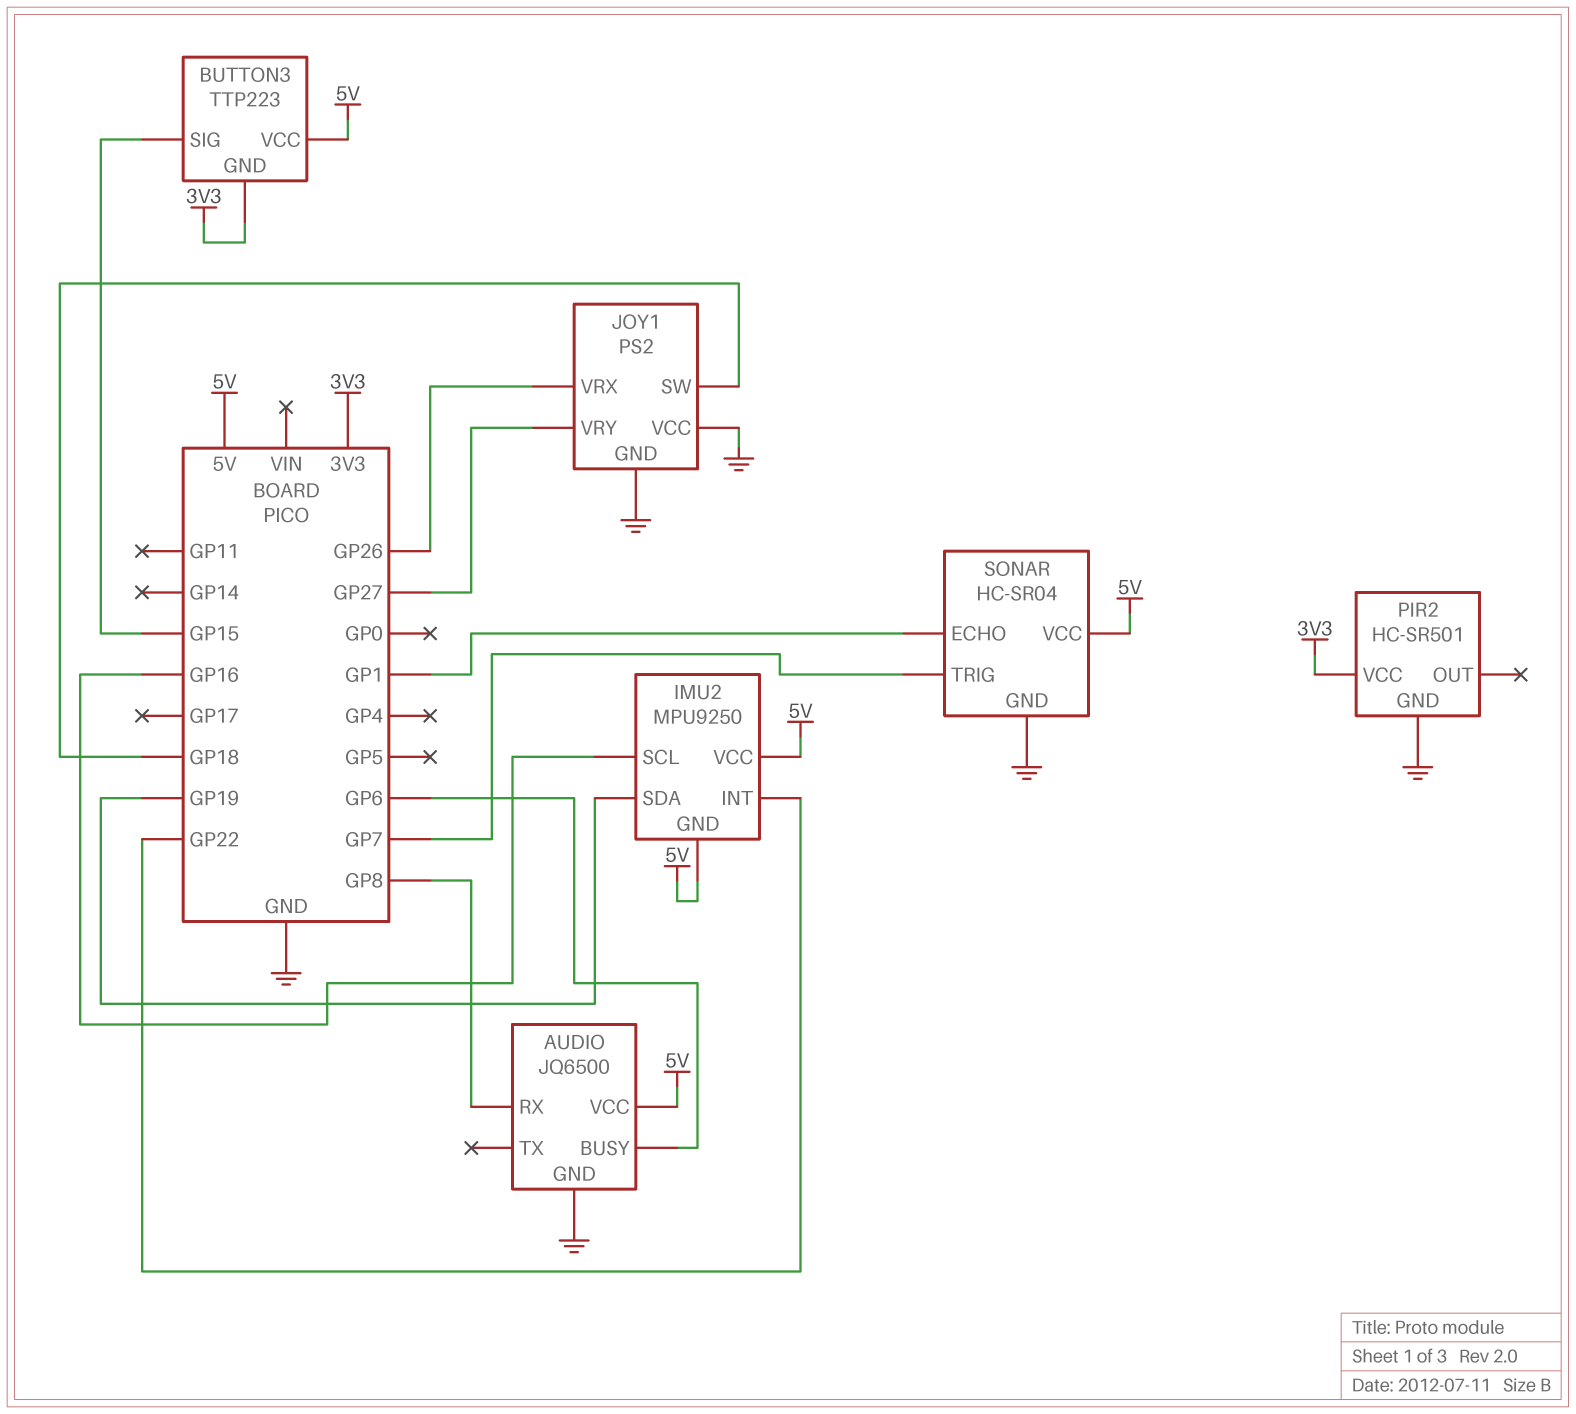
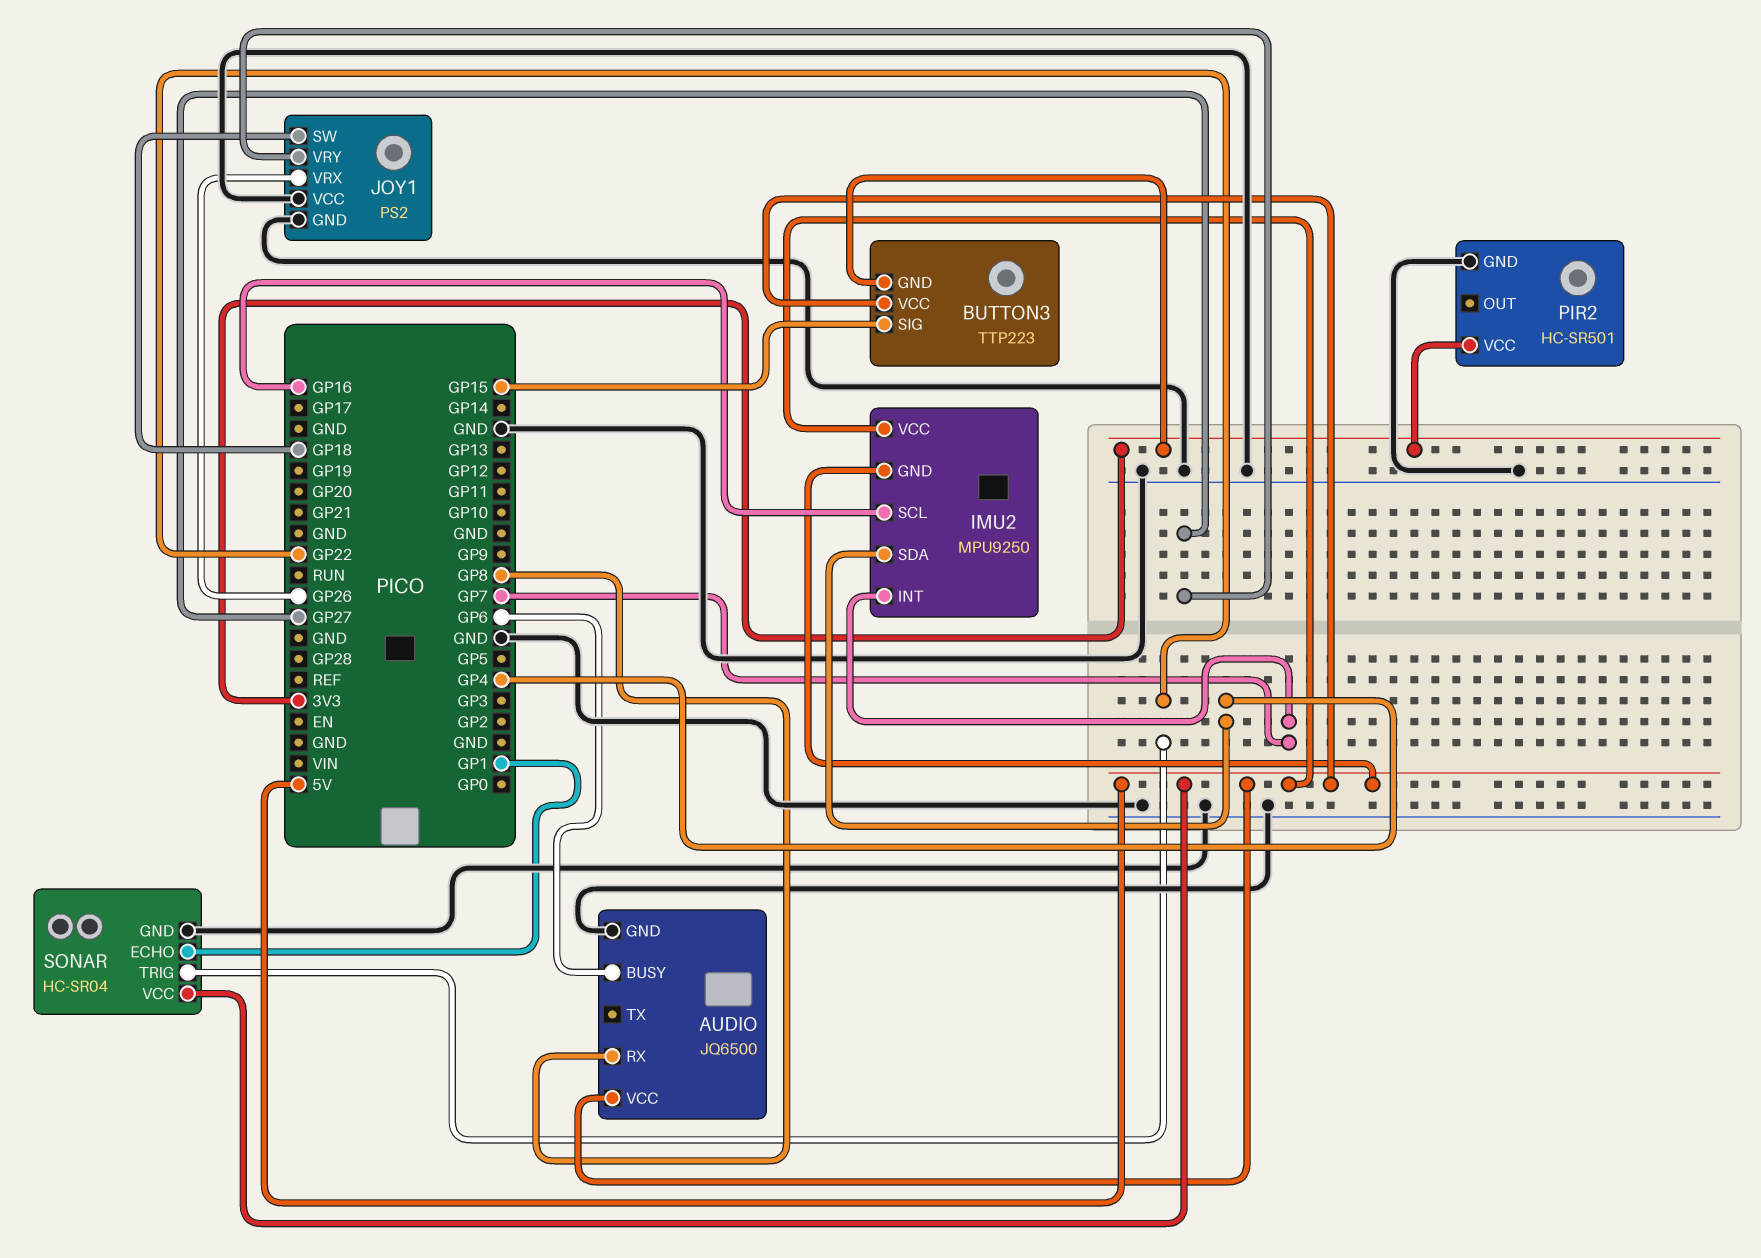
IMU2 pin INT: GP22 -> GP7
IMU2 pin SDA: GP19 -> GP4
SONAR pin TRIG: GP7 -> GP22

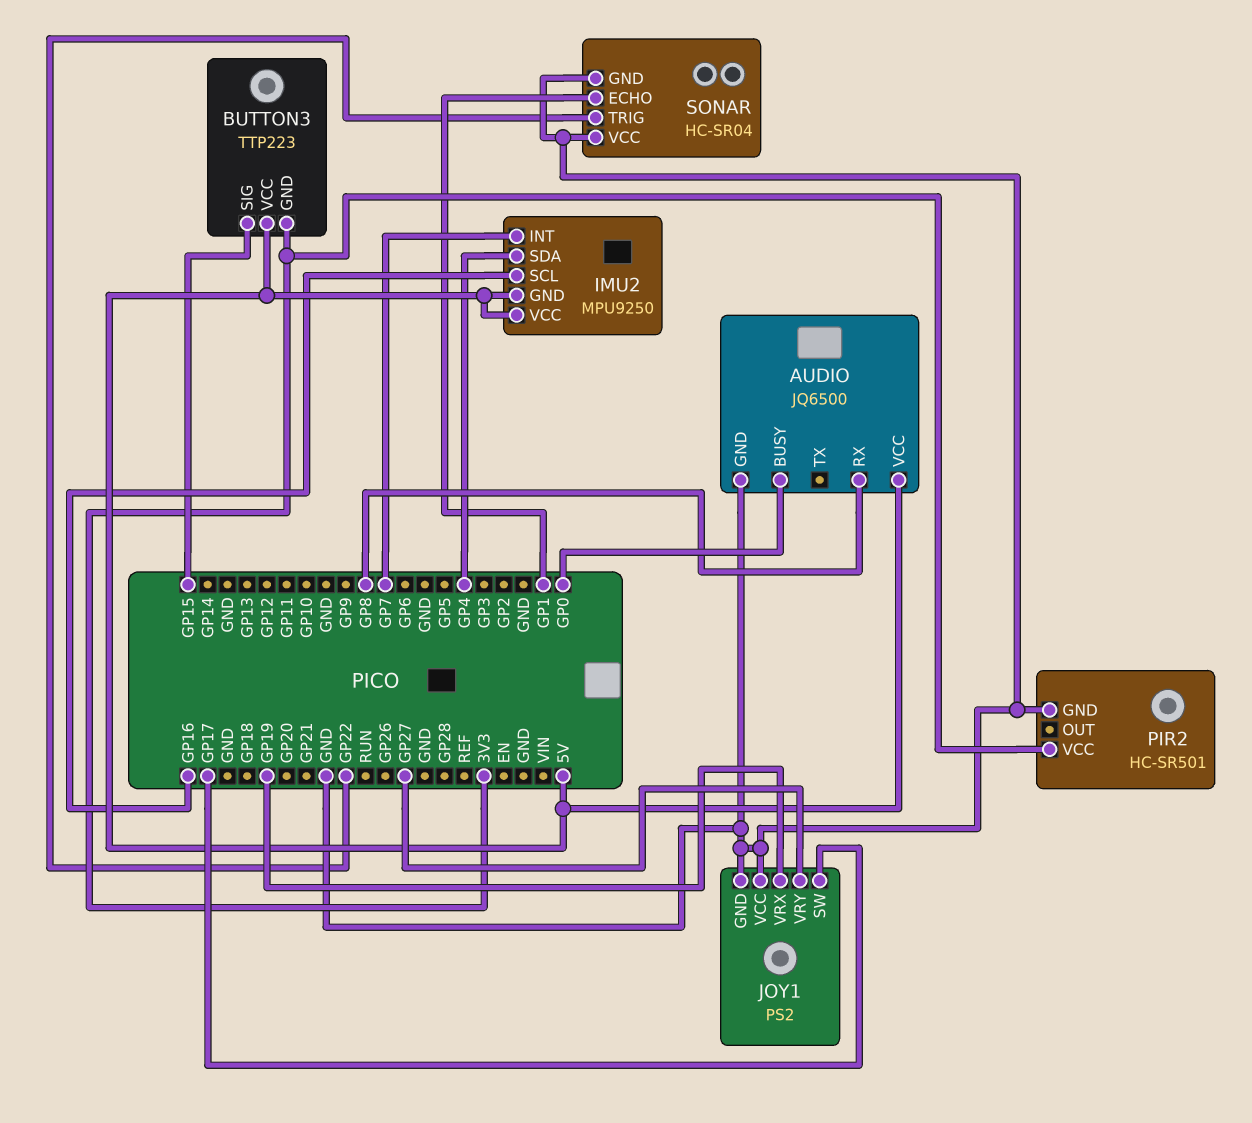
AUDIO pin BUSY: GP6 -> GP0
JOY1 pin SW: GP18 -> GP17
JOY1 pin VRX: GP26 -> GP19
SONAR pin VCC: 5V -> GND

